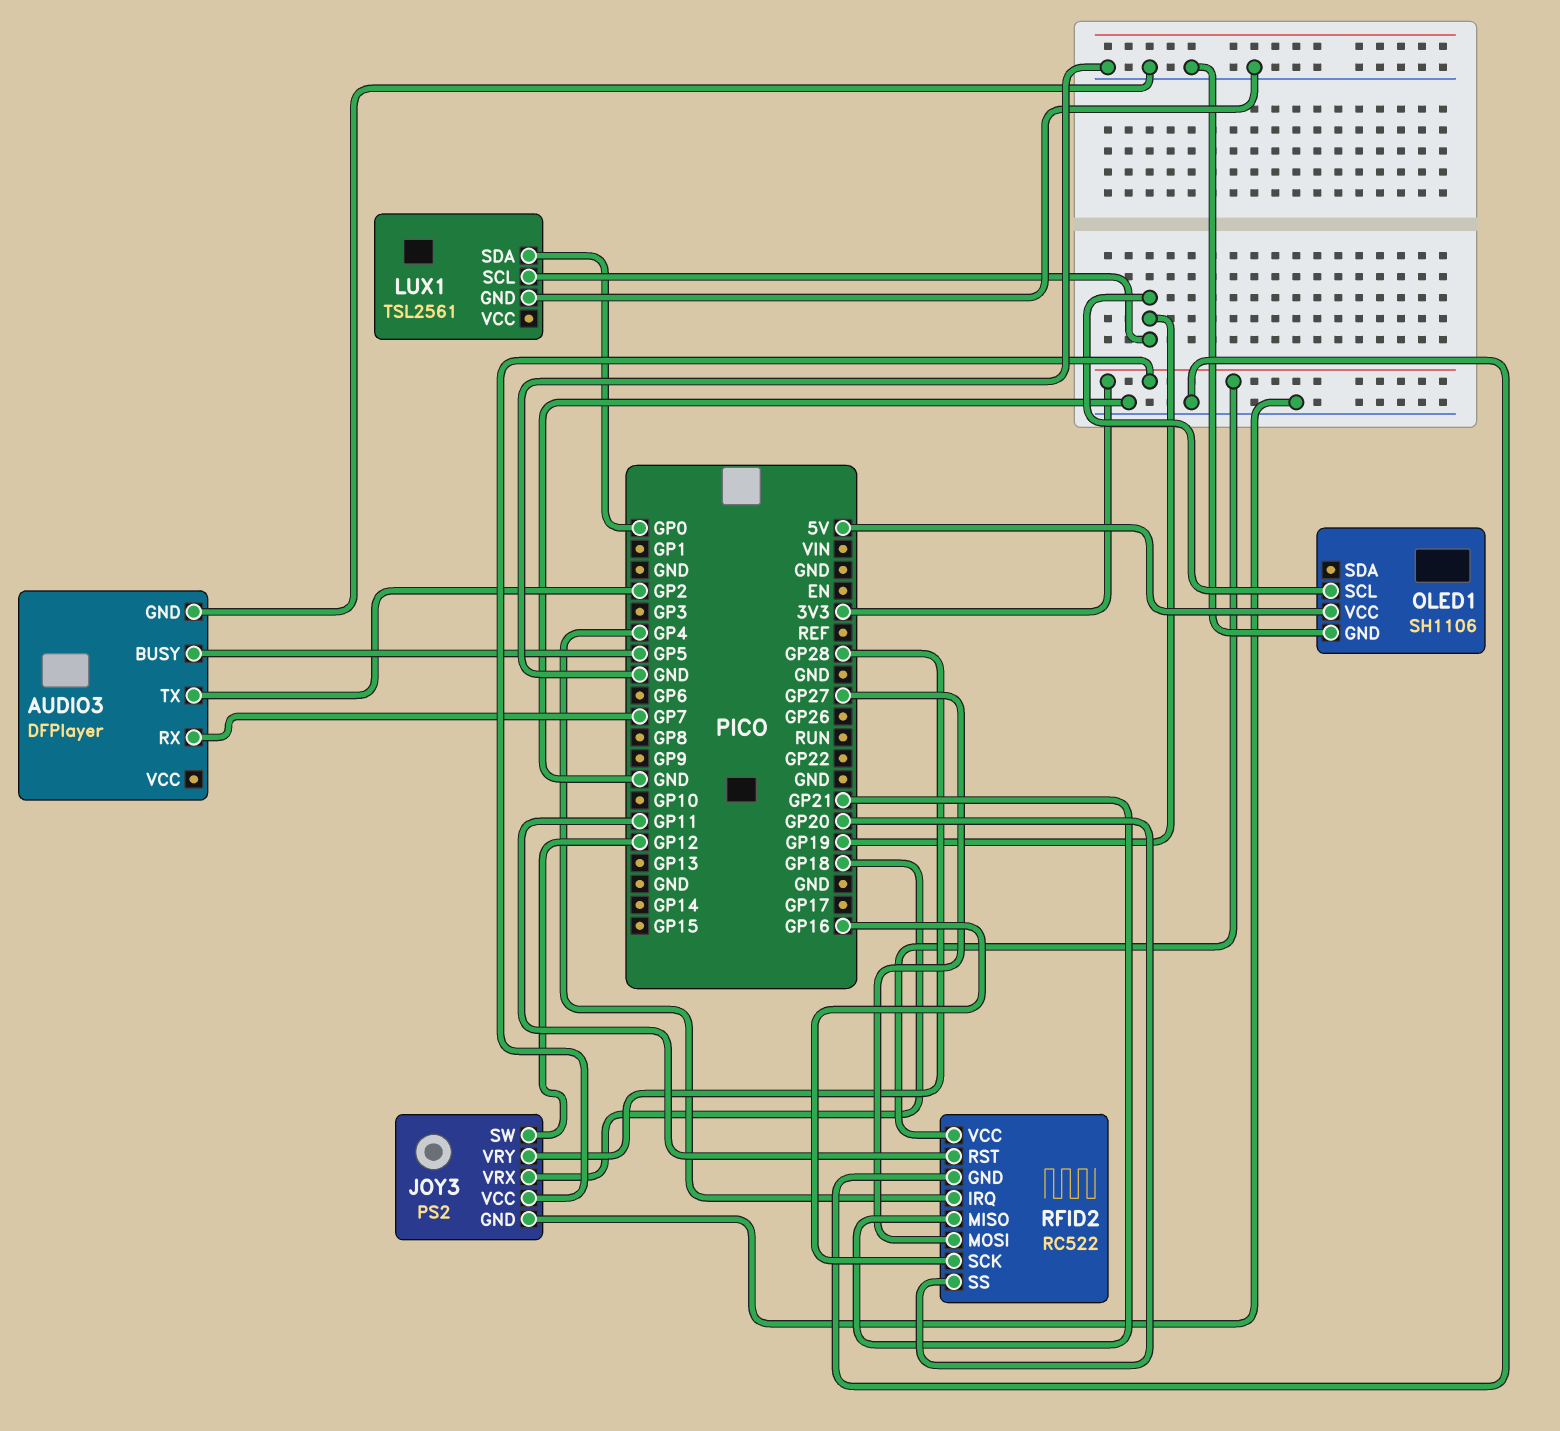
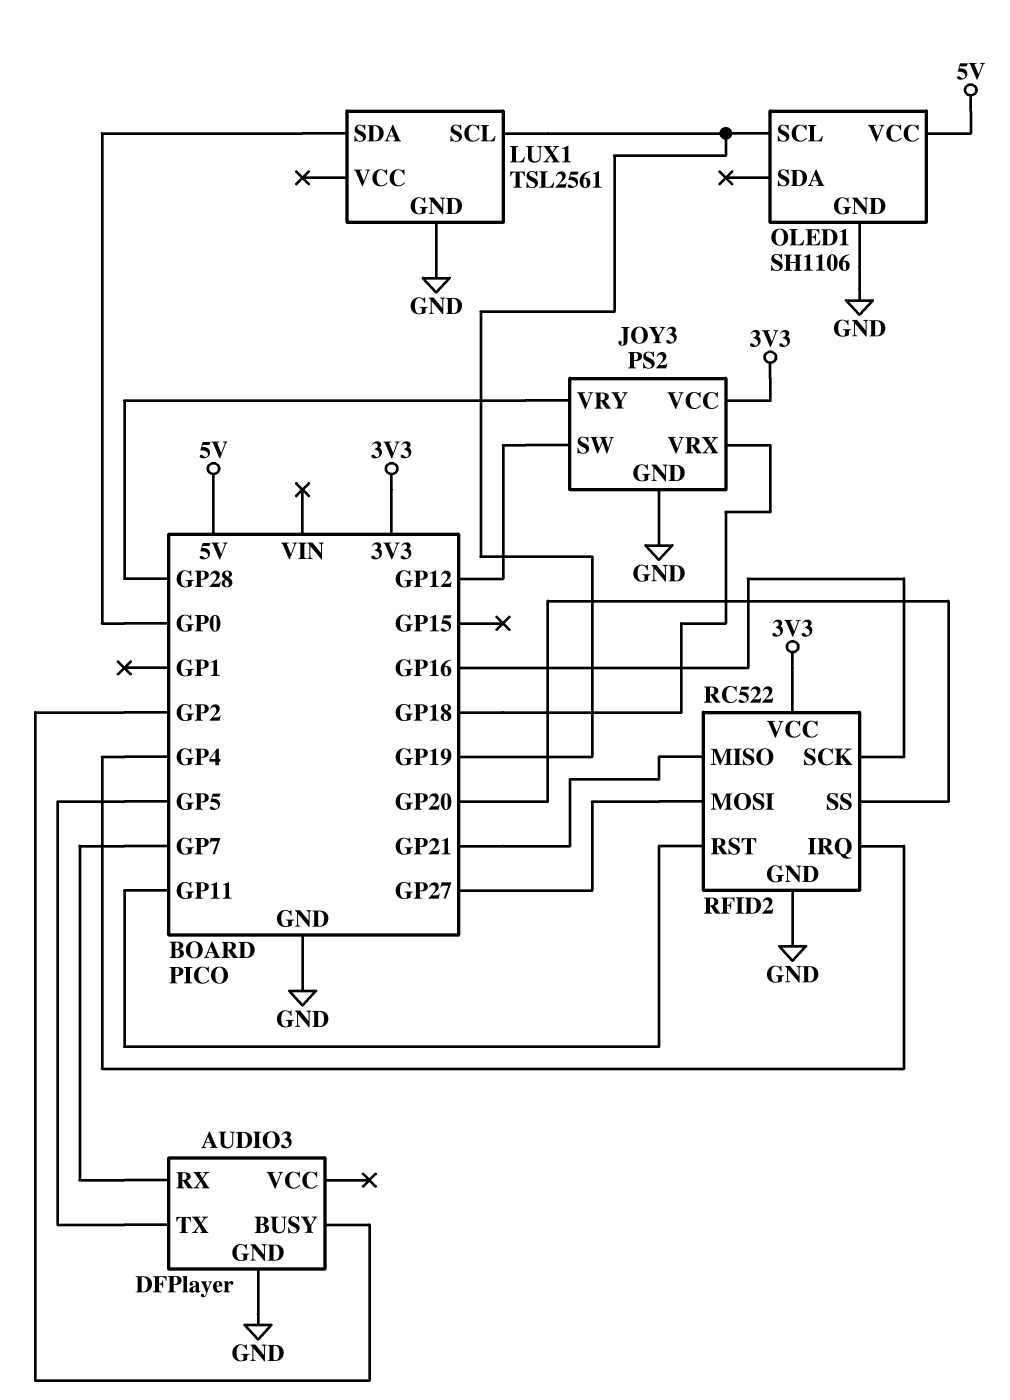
AUDIO3 pin BUSY: GP5 -> GP2
AUDIO3 pin TX: GP2 -> GP5

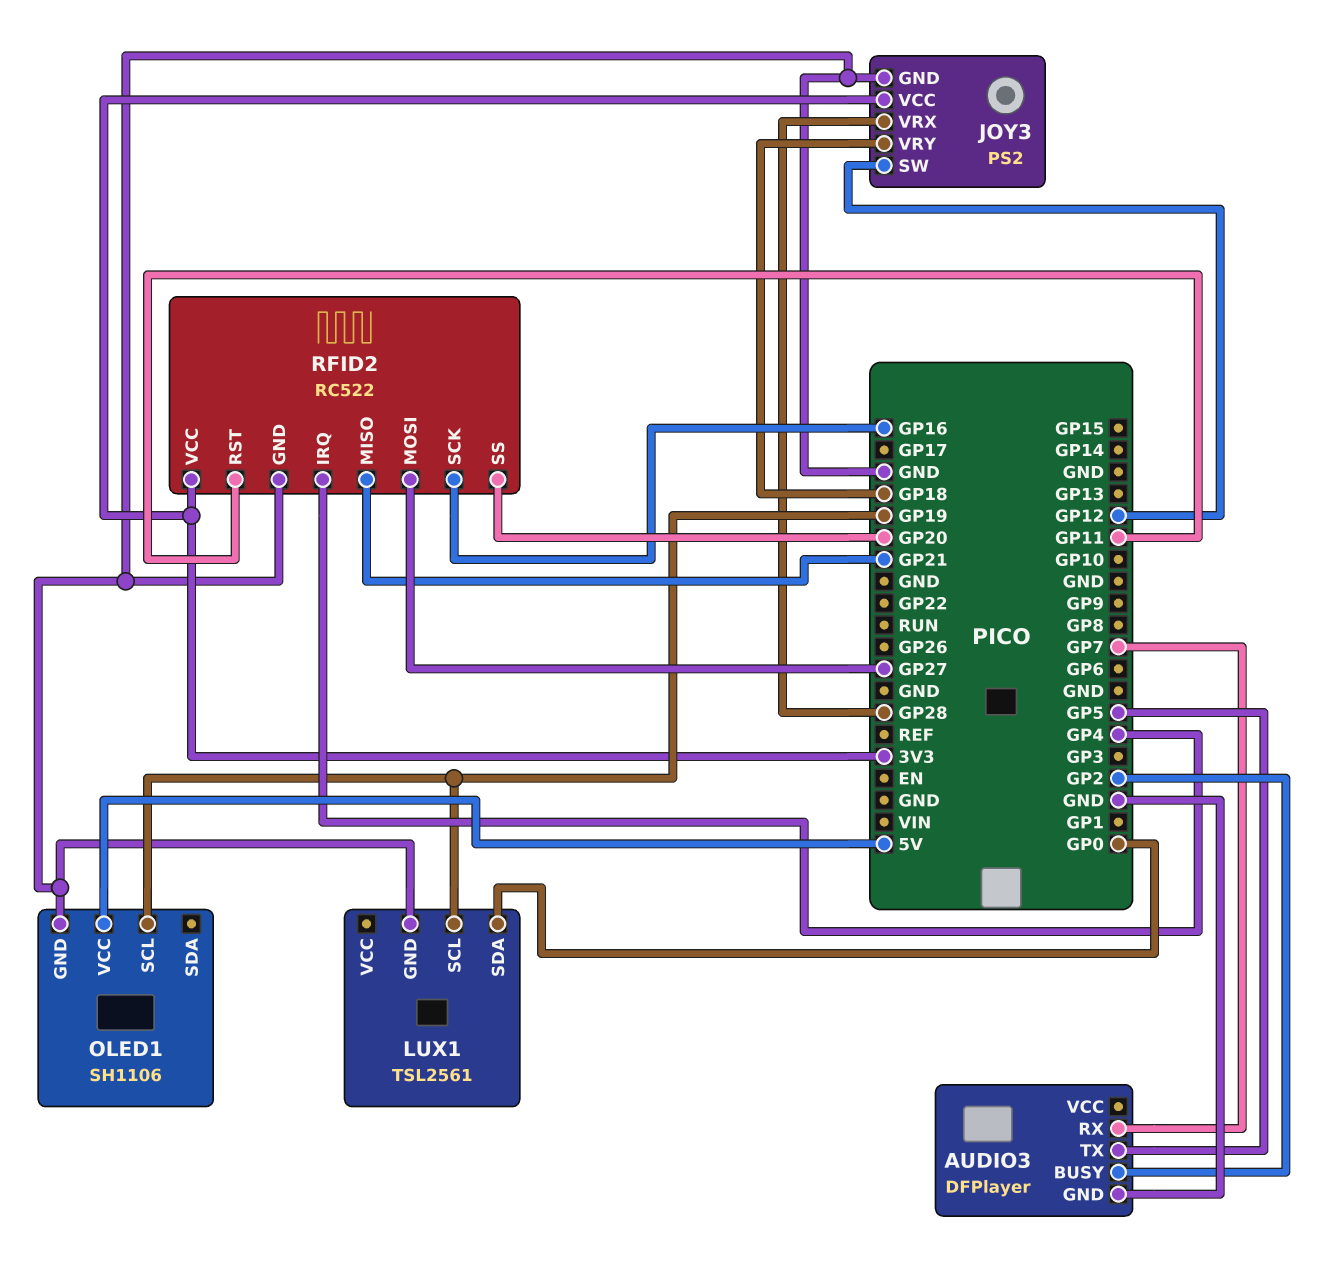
JOY3 pin VRX: GP18 -> GP28
JOY3 pin VRY: GP28 -> GP18

